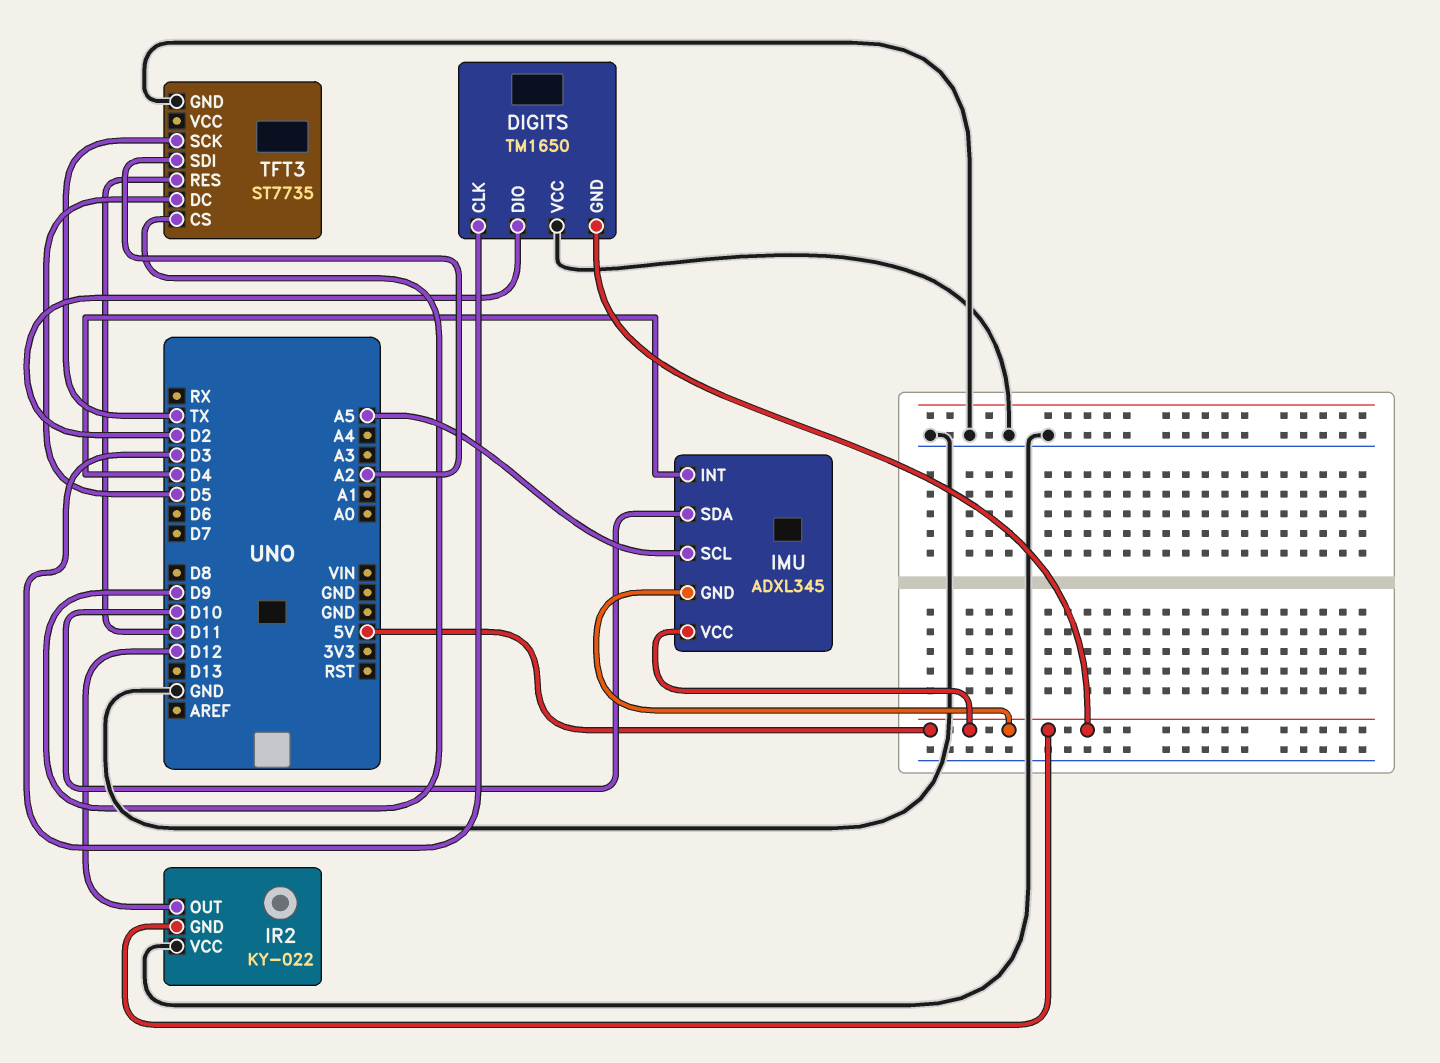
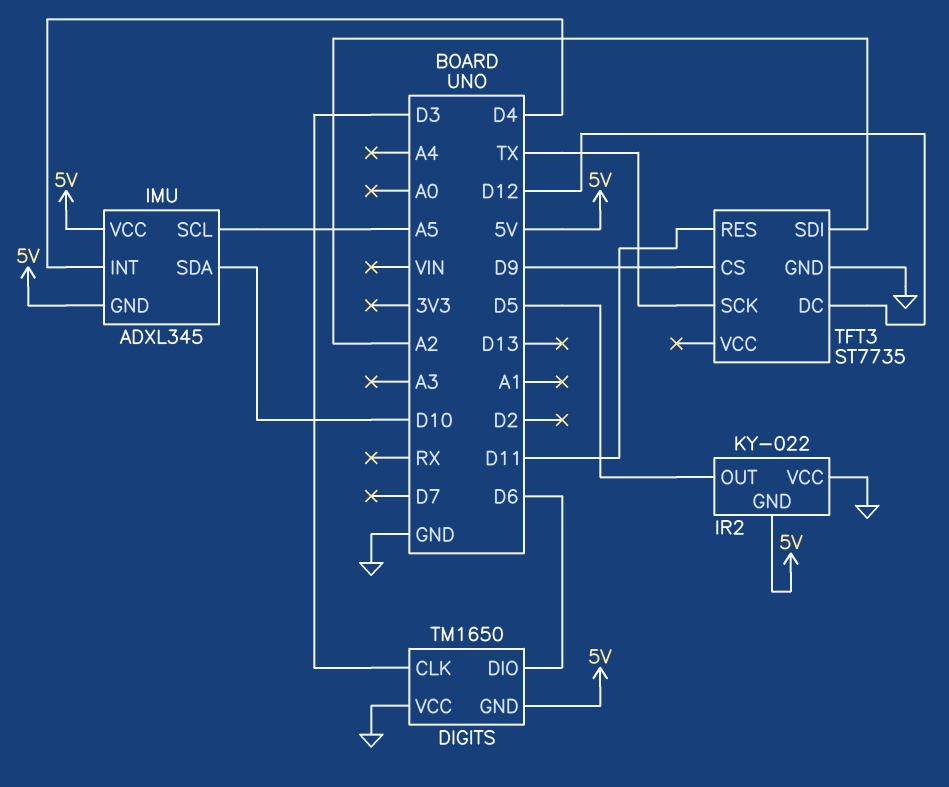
DIGITS pin DIO: D2 -> D6
IR2 pin OUT: D12 -> D5
TFT3 pin DC: D5 -> D12

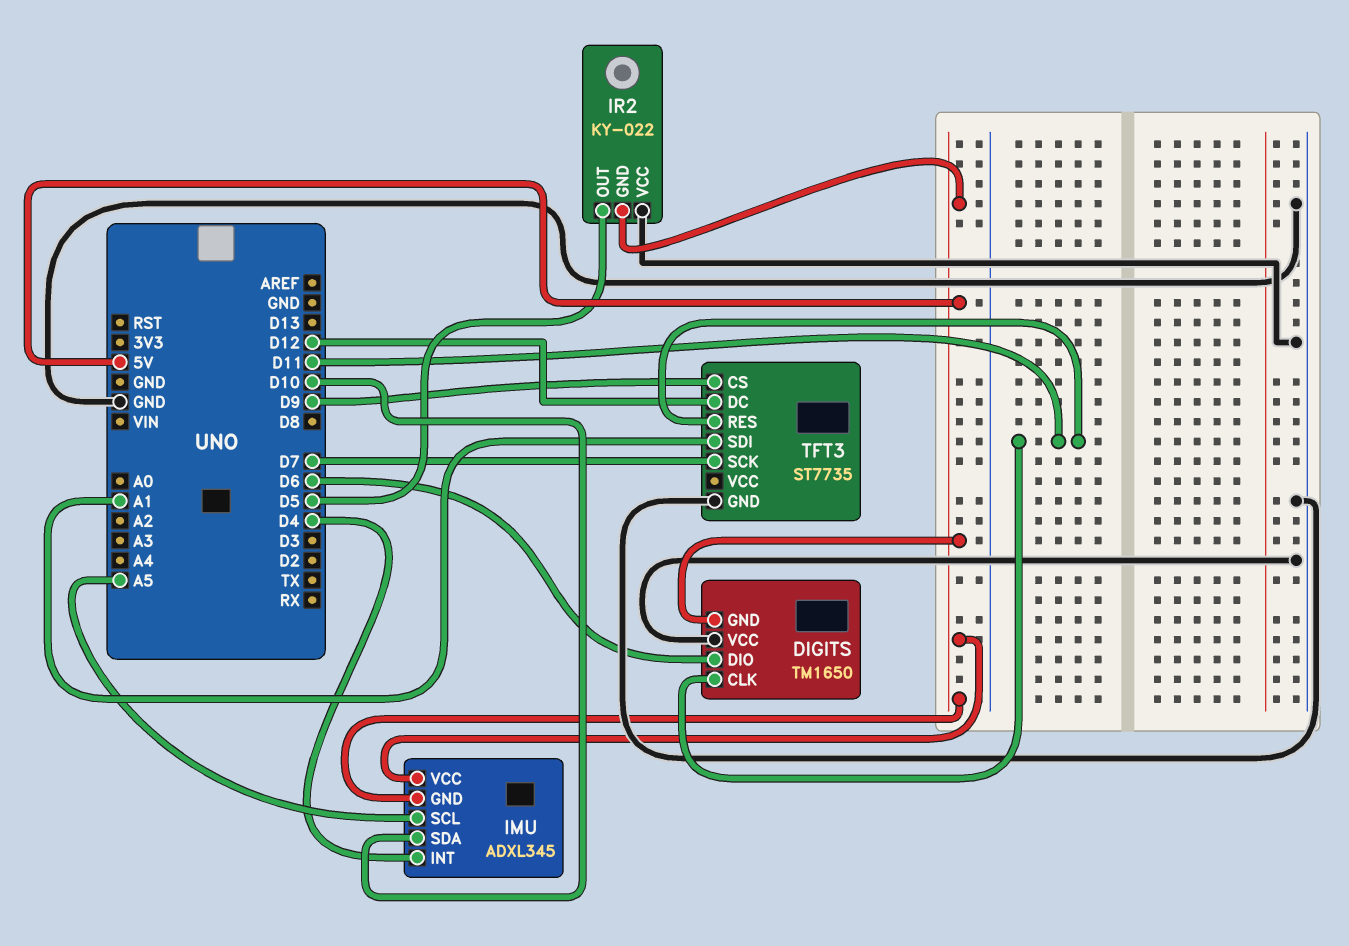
DIGITS pin CLK: D3 -> D11
TFT3 pin SCK: TX -> D7
TFT3 pin SDI: A2 -> A1

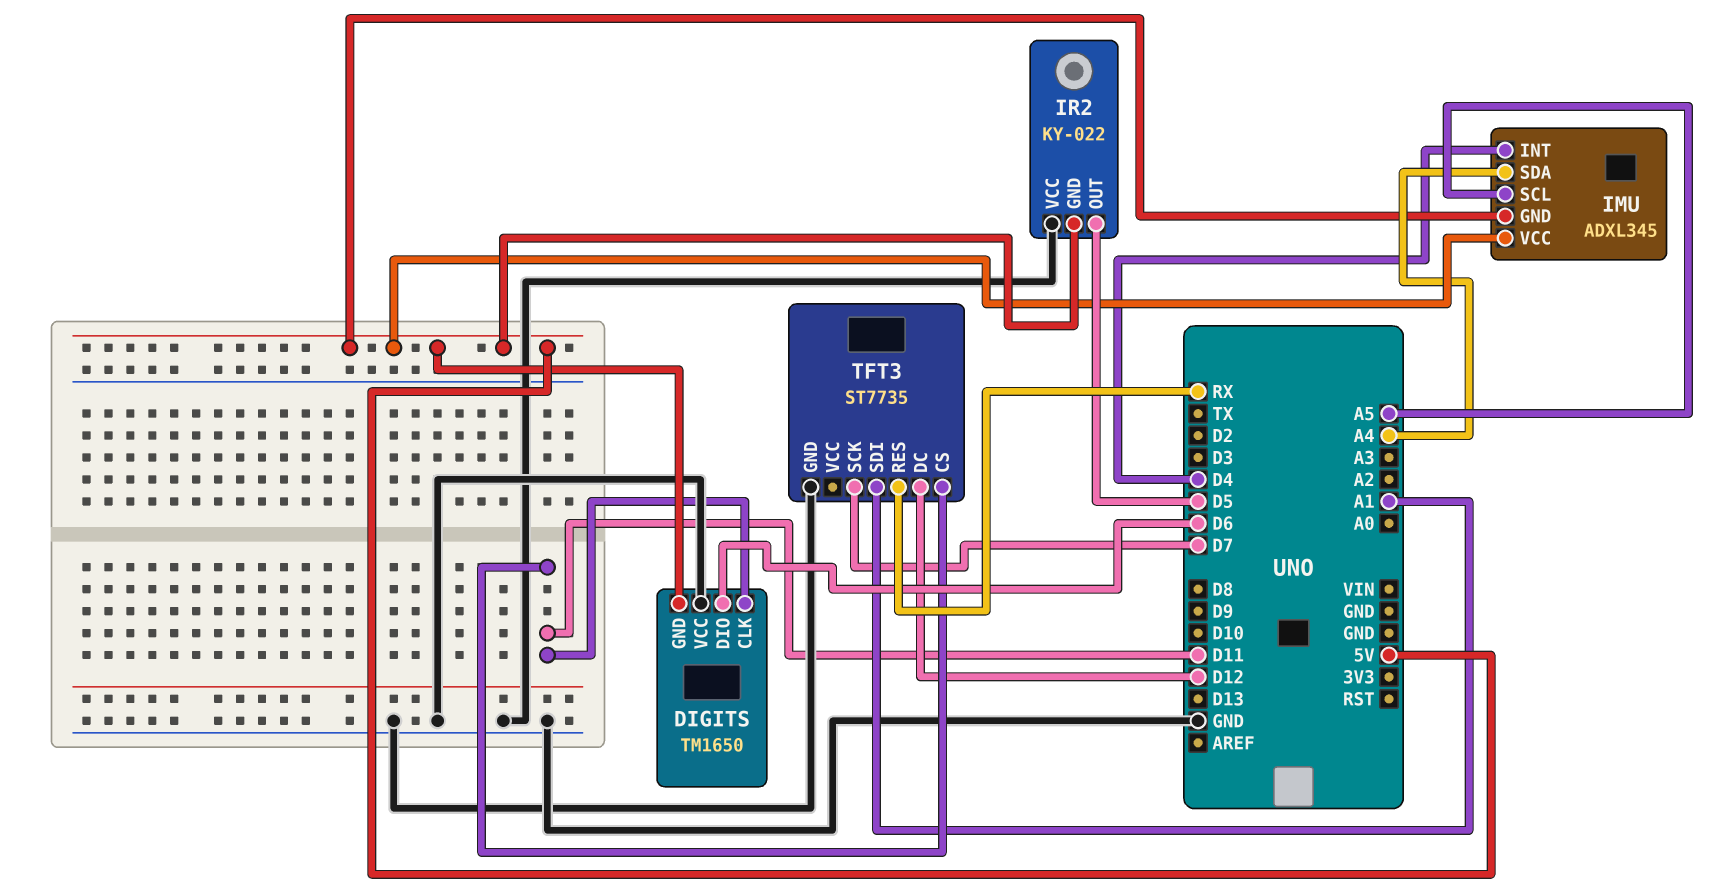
IMU pin SDA: D10 -> A4
TFT3 pin CS: D9 -> D11
TFT3 pin RES: D11 -> RX

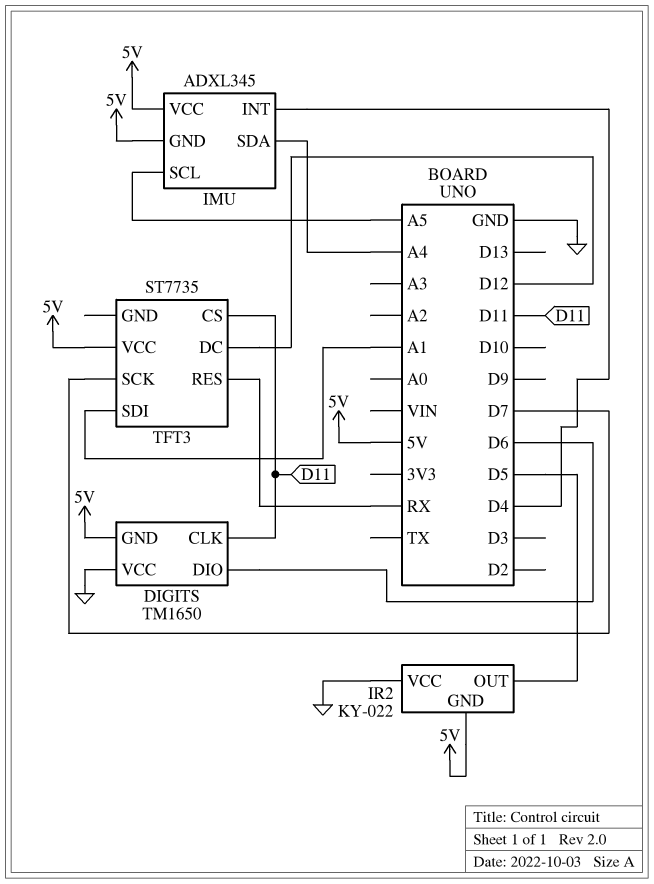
TFT3 pin GND: GND -> none
TFT3 pin VCC: none -> 5V

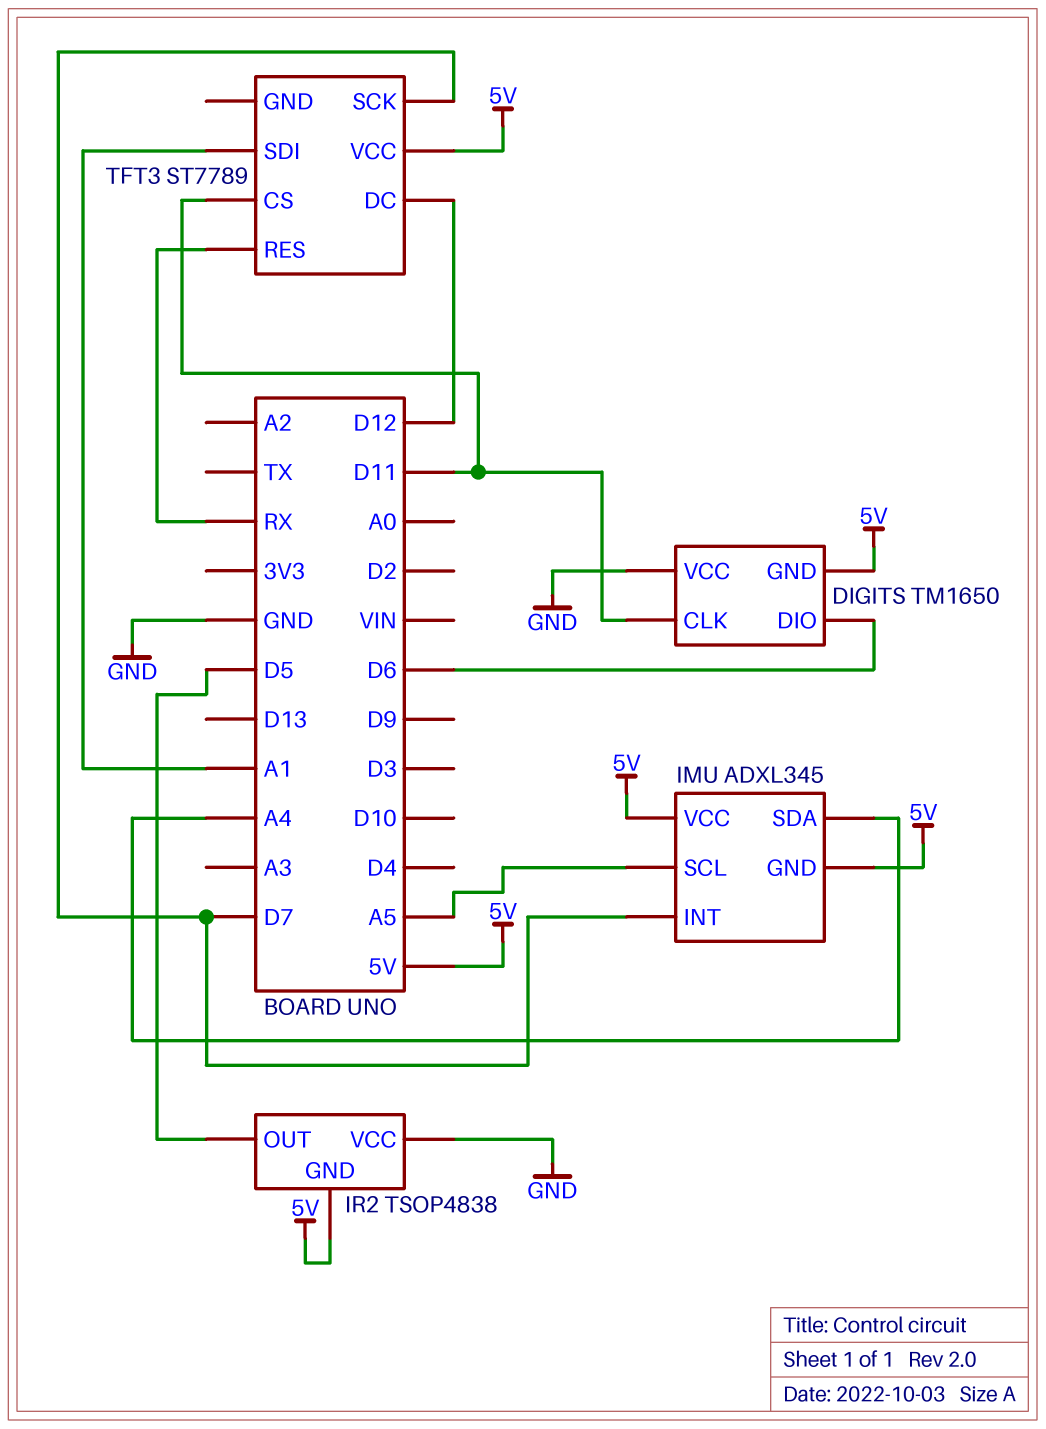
IMU pin INT: D4 -> D7
IR2: KY-022 -> TSOP4838
TFT3: ST7735 -> ST7789

